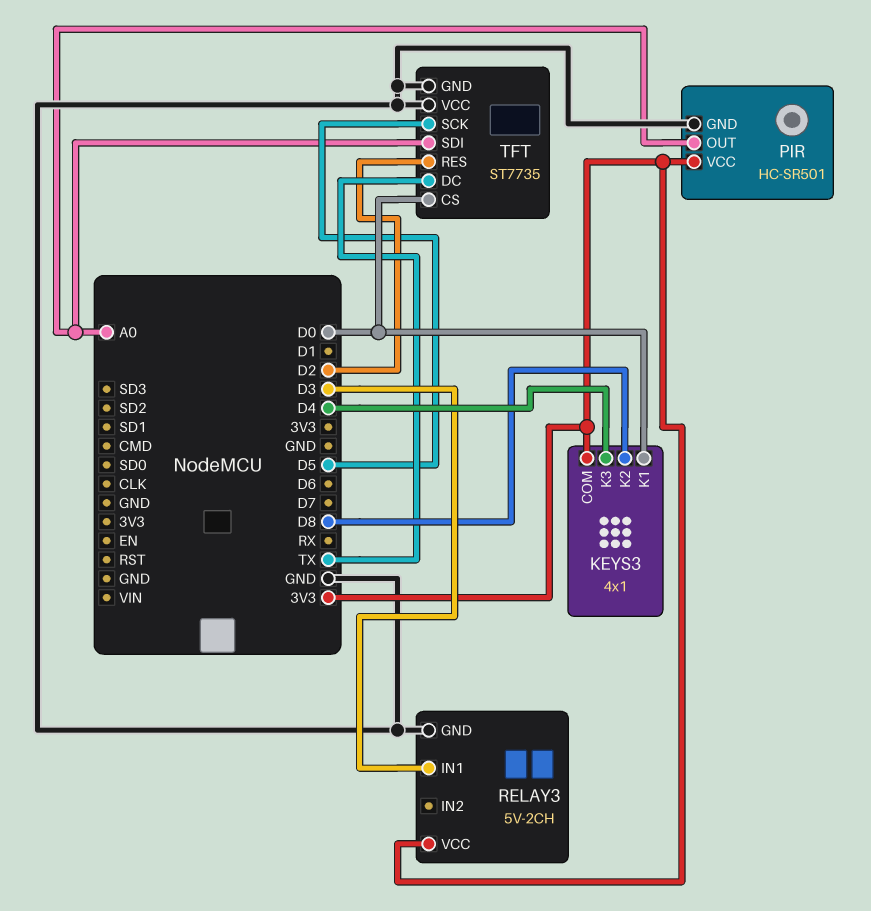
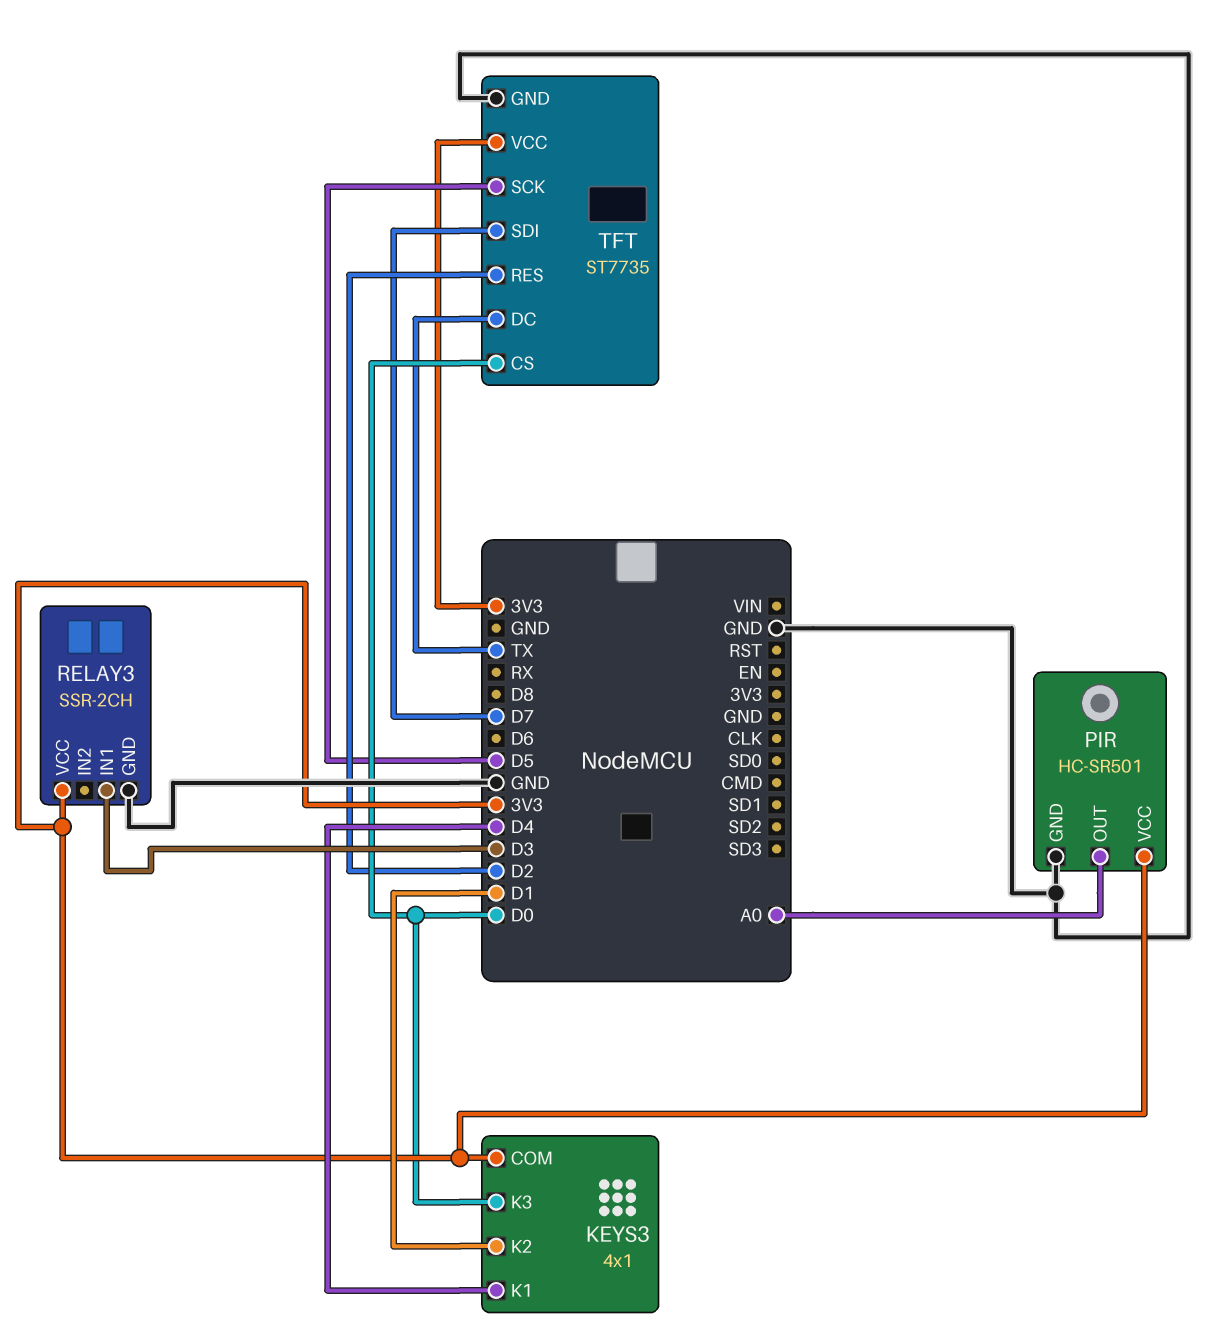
KEYS3 pin K1: D0 -> D4
KEYS3 pin K2: D8 -> D1
KEYS3 pin K3: D4 -> D0
RELAY3: 5V-2CH -> SSR-2CH
TFT pin SDI: A0 -> D7
TFT pin VCC: GND -> 3V3

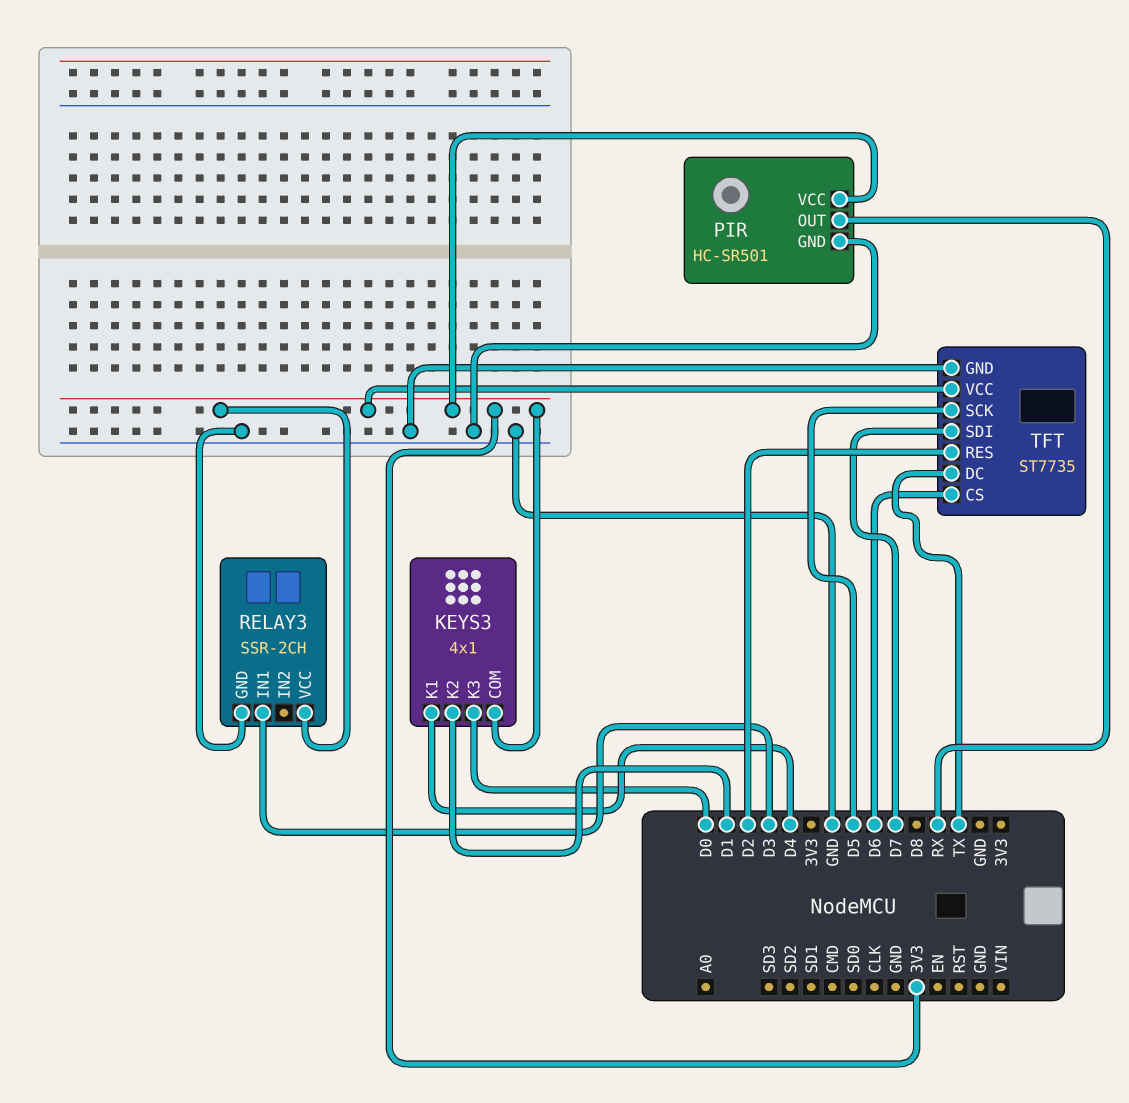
PIR pin OUT: A0 -> RX
TFT pin CS: D0 -> D6

